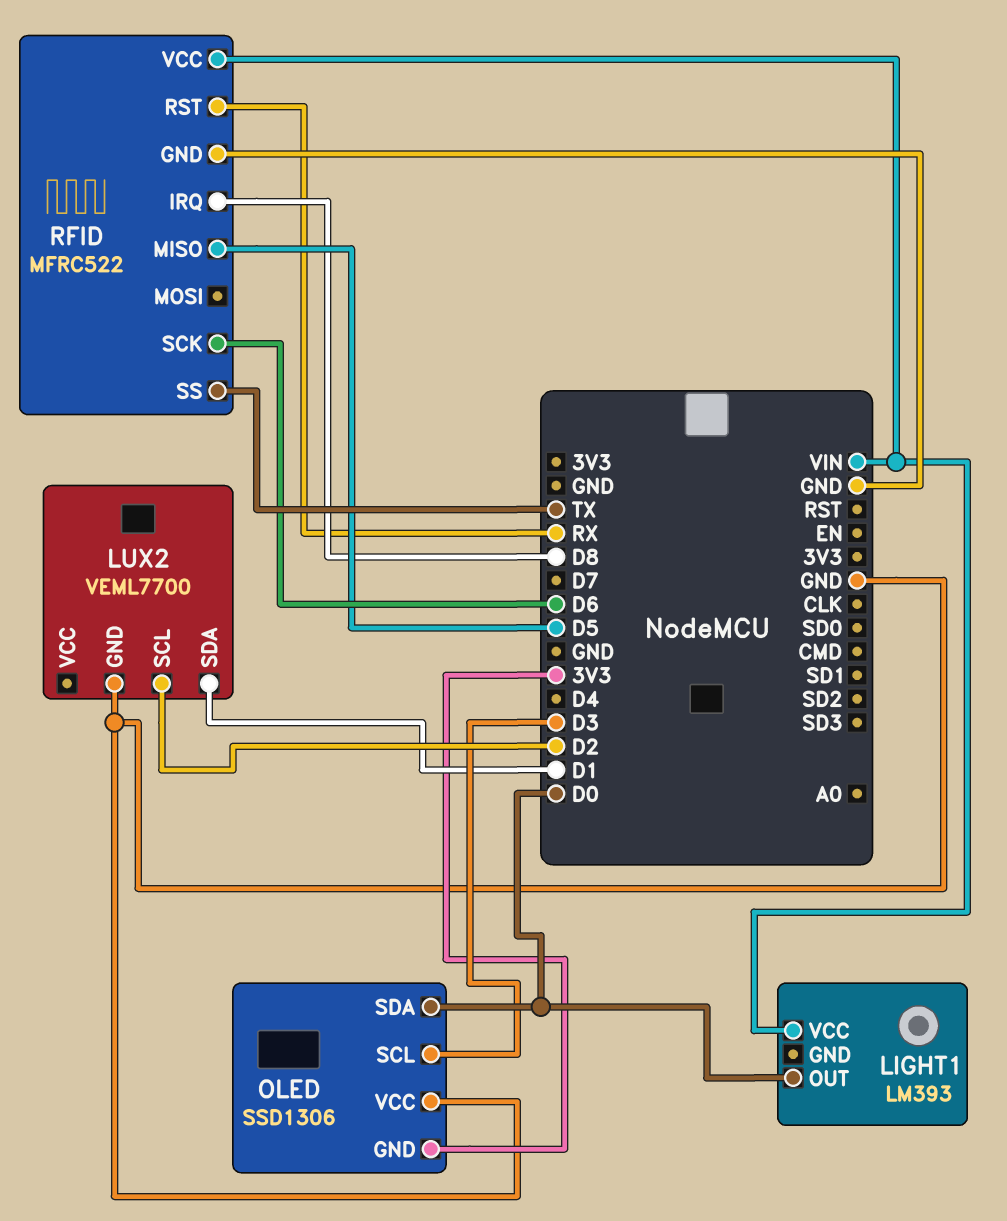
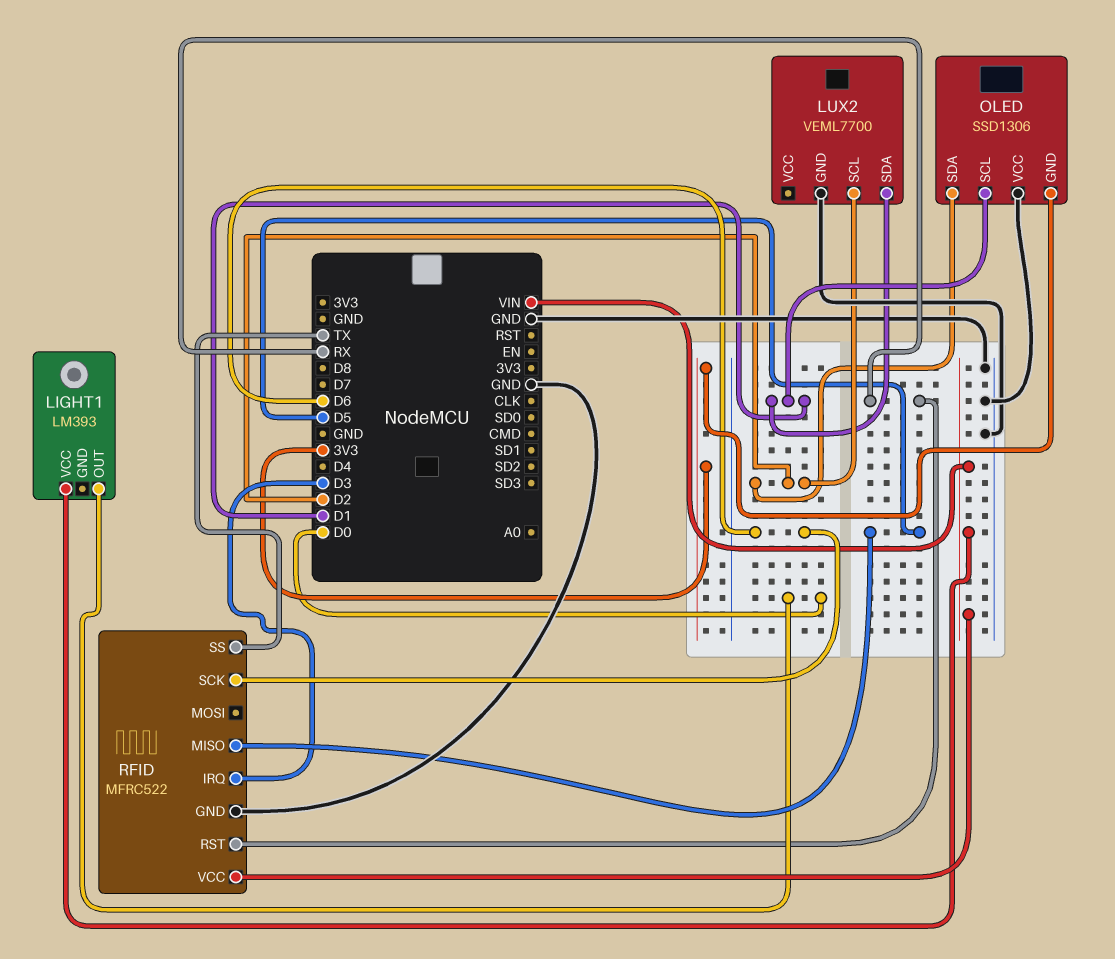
OLED pin SCL: D3 -> D1
OLED pin SDA: D0 -> D2
RFID pin IRQ: D8 -> D3

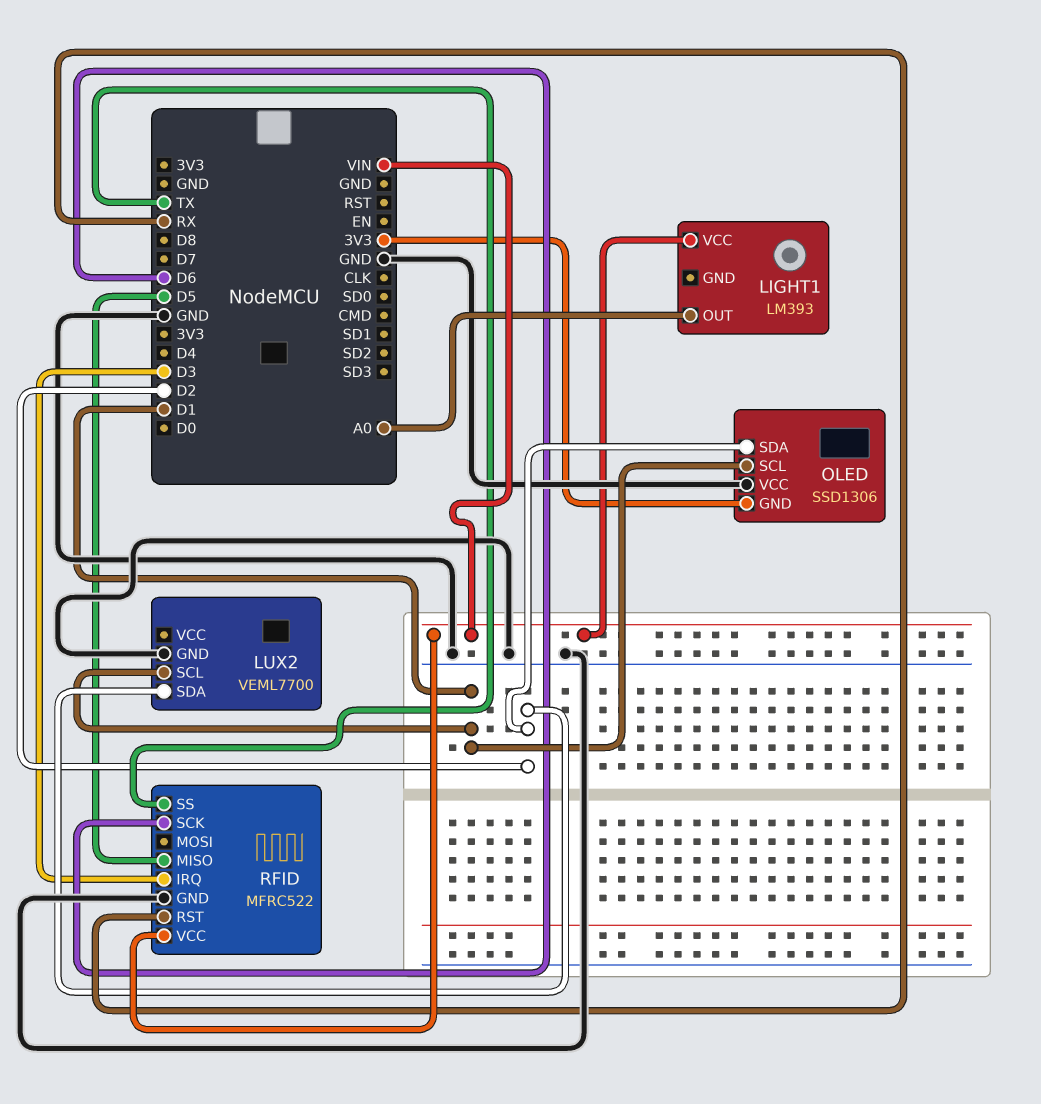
LIGHT1 pin OUT: D0 -> A0
LUX2 pin SCL: D2 -> D1
LUX2 pin SDA: D1 -> D2

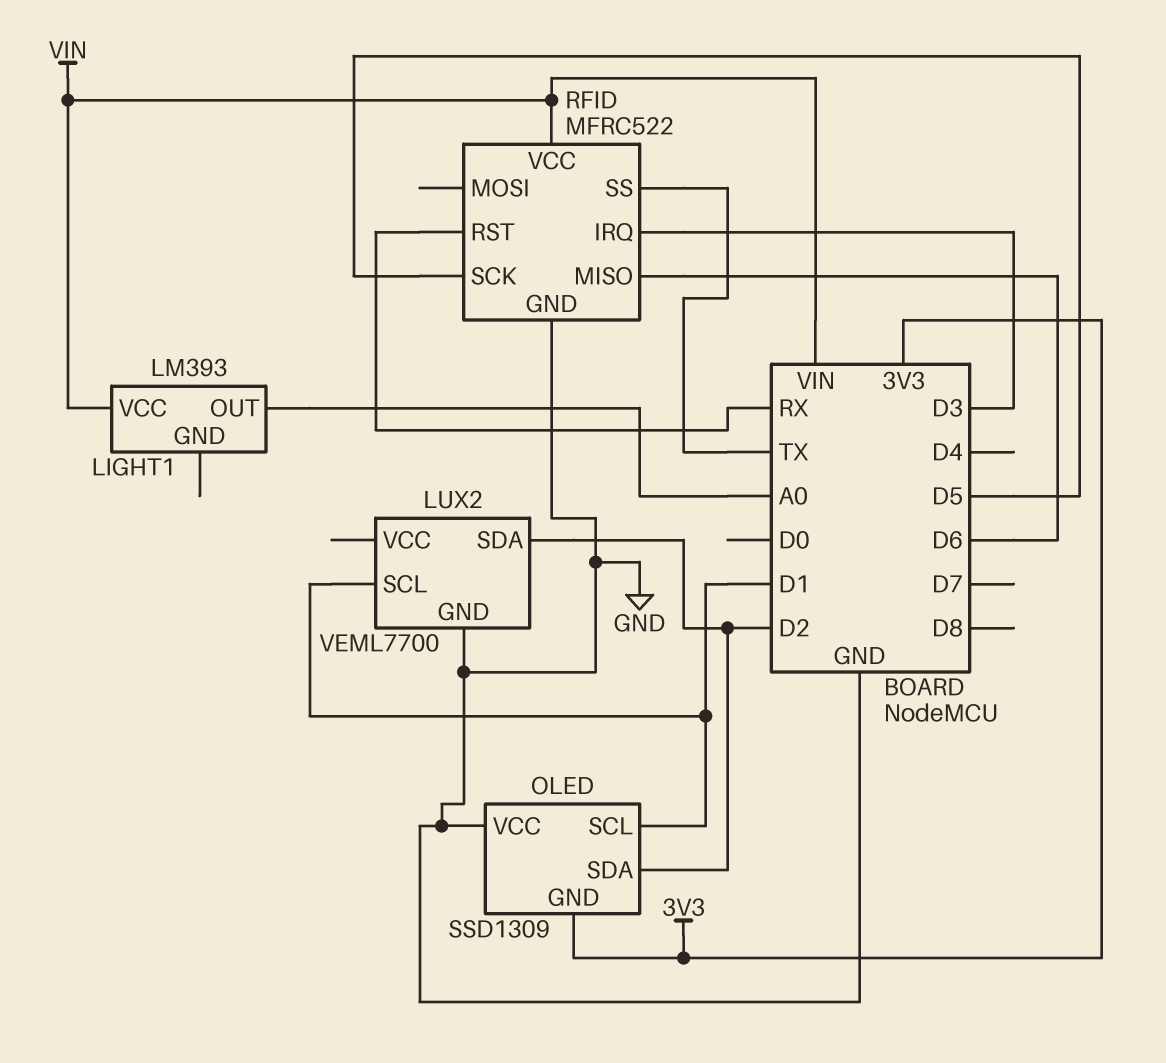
OLED: SSD1306 -> SSD1309
RFID pin MISO: D5 -> D6
RFID pin SCK: D6 -> D5

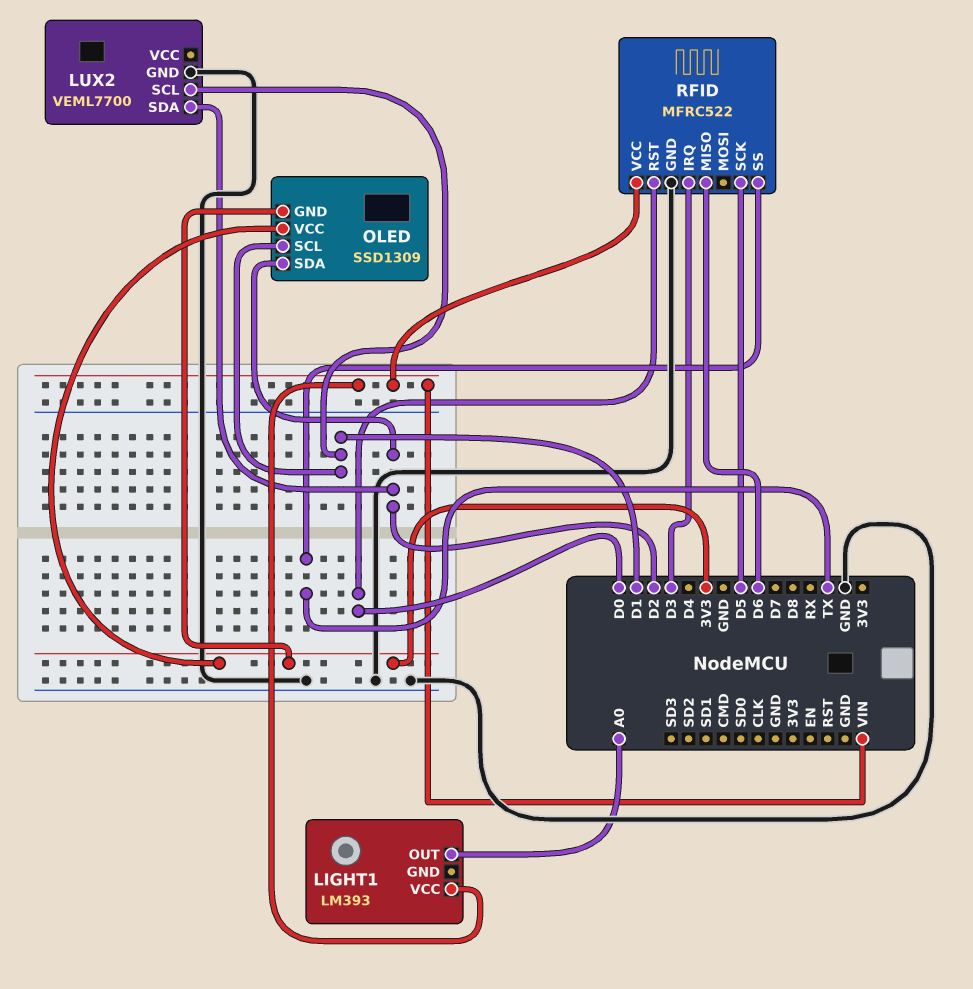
OLED pin VCC: GND -> 3V3
RFID pin RST: RX -> D0

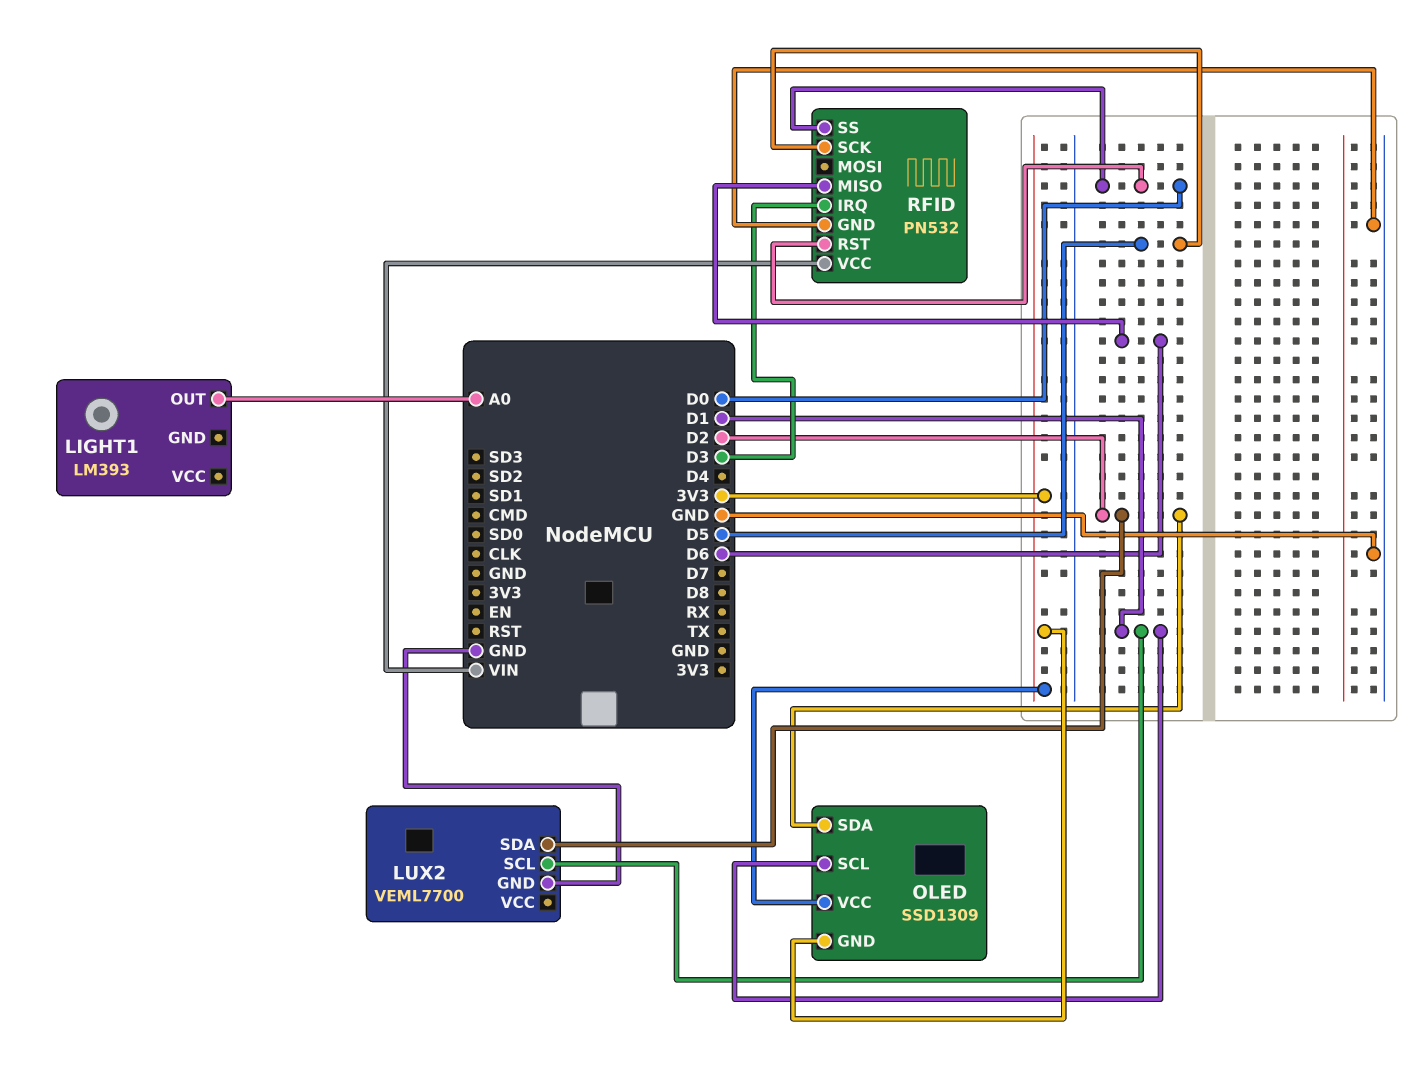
LIGHT1 pin VCC: VIN -> none
RFID: MFRC522 -> PN532
RFID pin SS: TX -> D0

